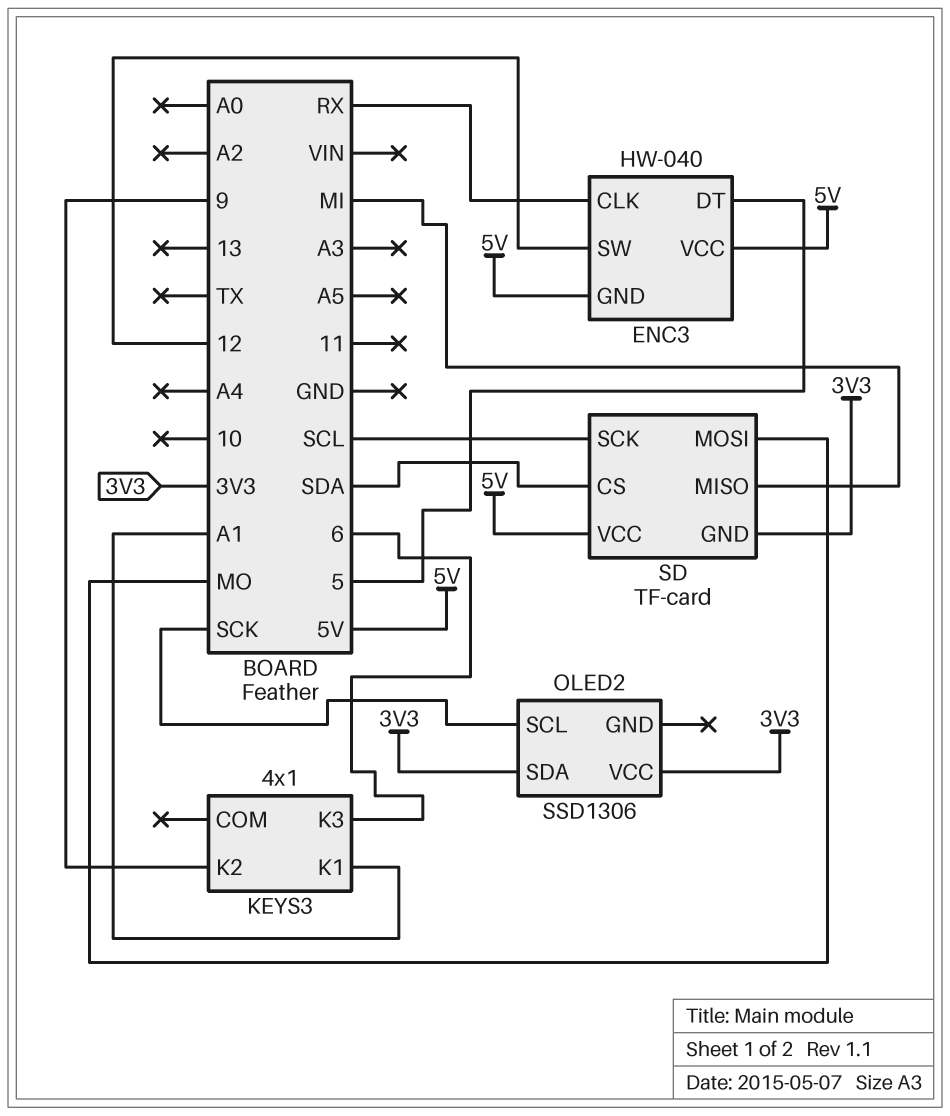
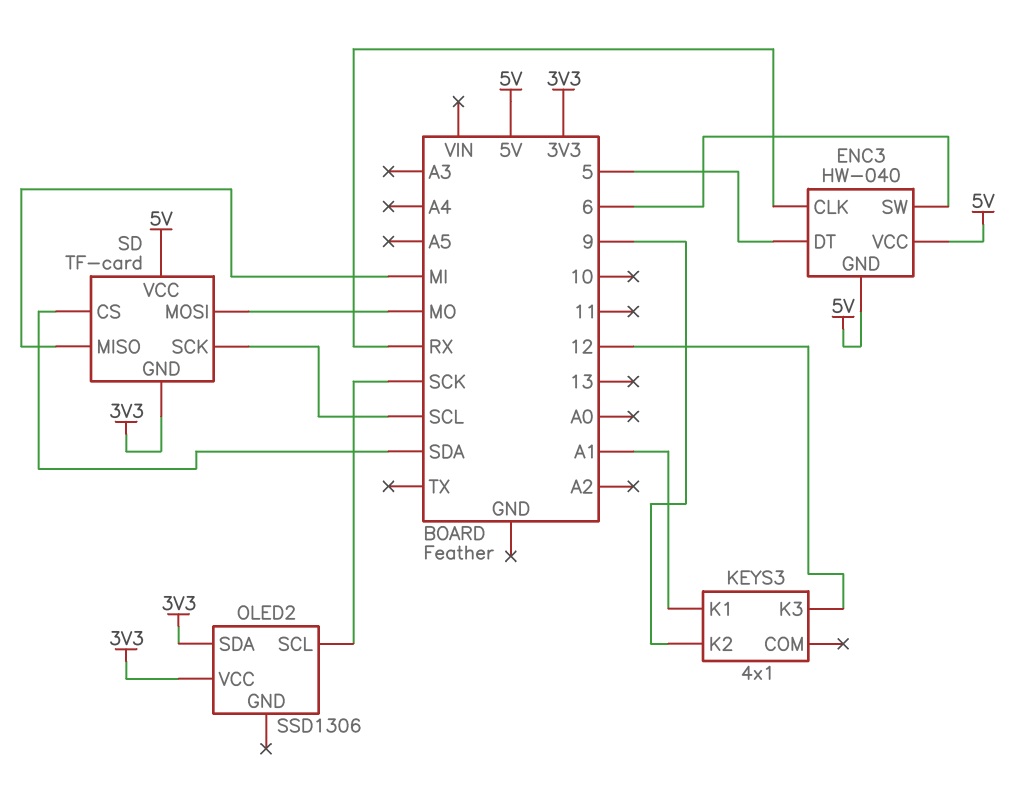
ENC3 pin SW: 12 -> 6
KEYS3 pin K3: 6 -> 12

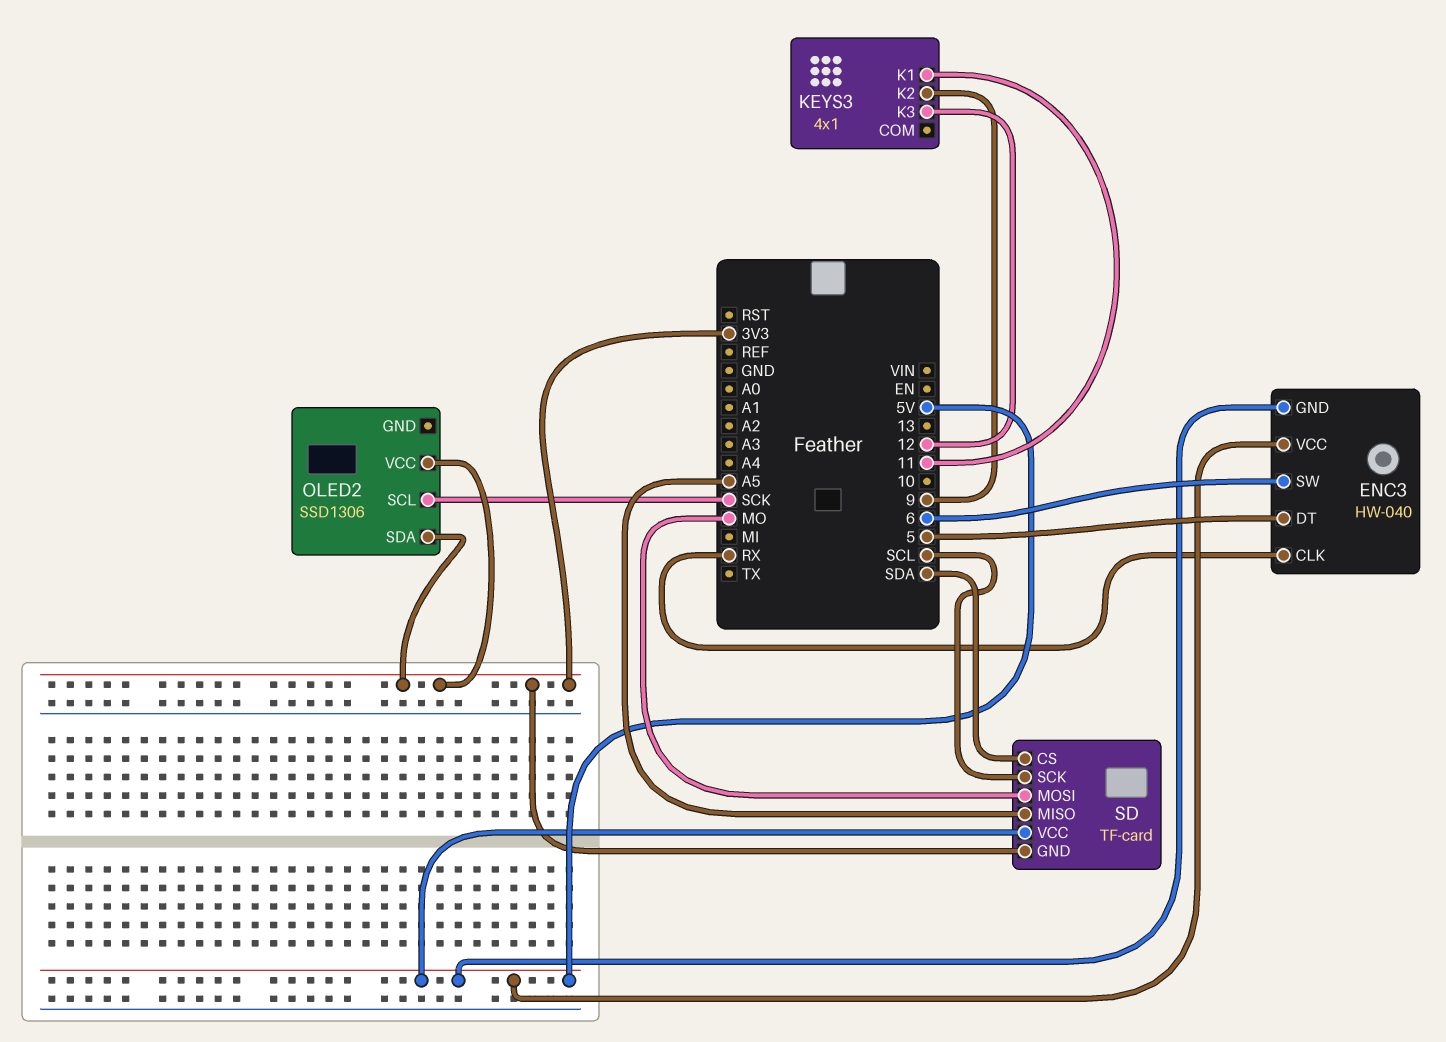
KEYS3 pin K1: A1 -> 11
SD pin MISO: MI -> A5

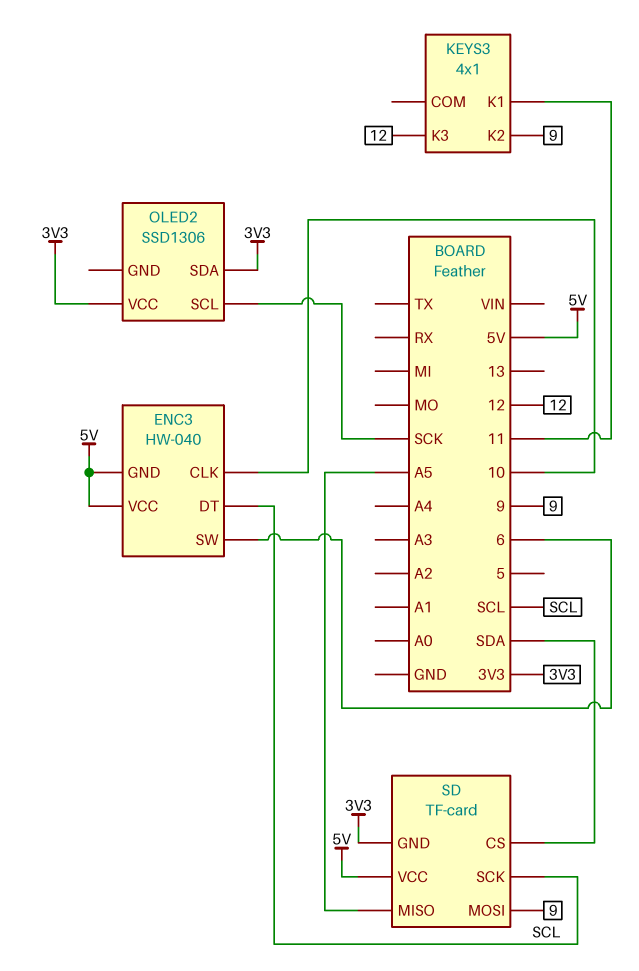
ENC3 pin CLK: RX -> 10
ENC3 pin DT: 5 -> SCL
SD pin MOSI: MO -> 9

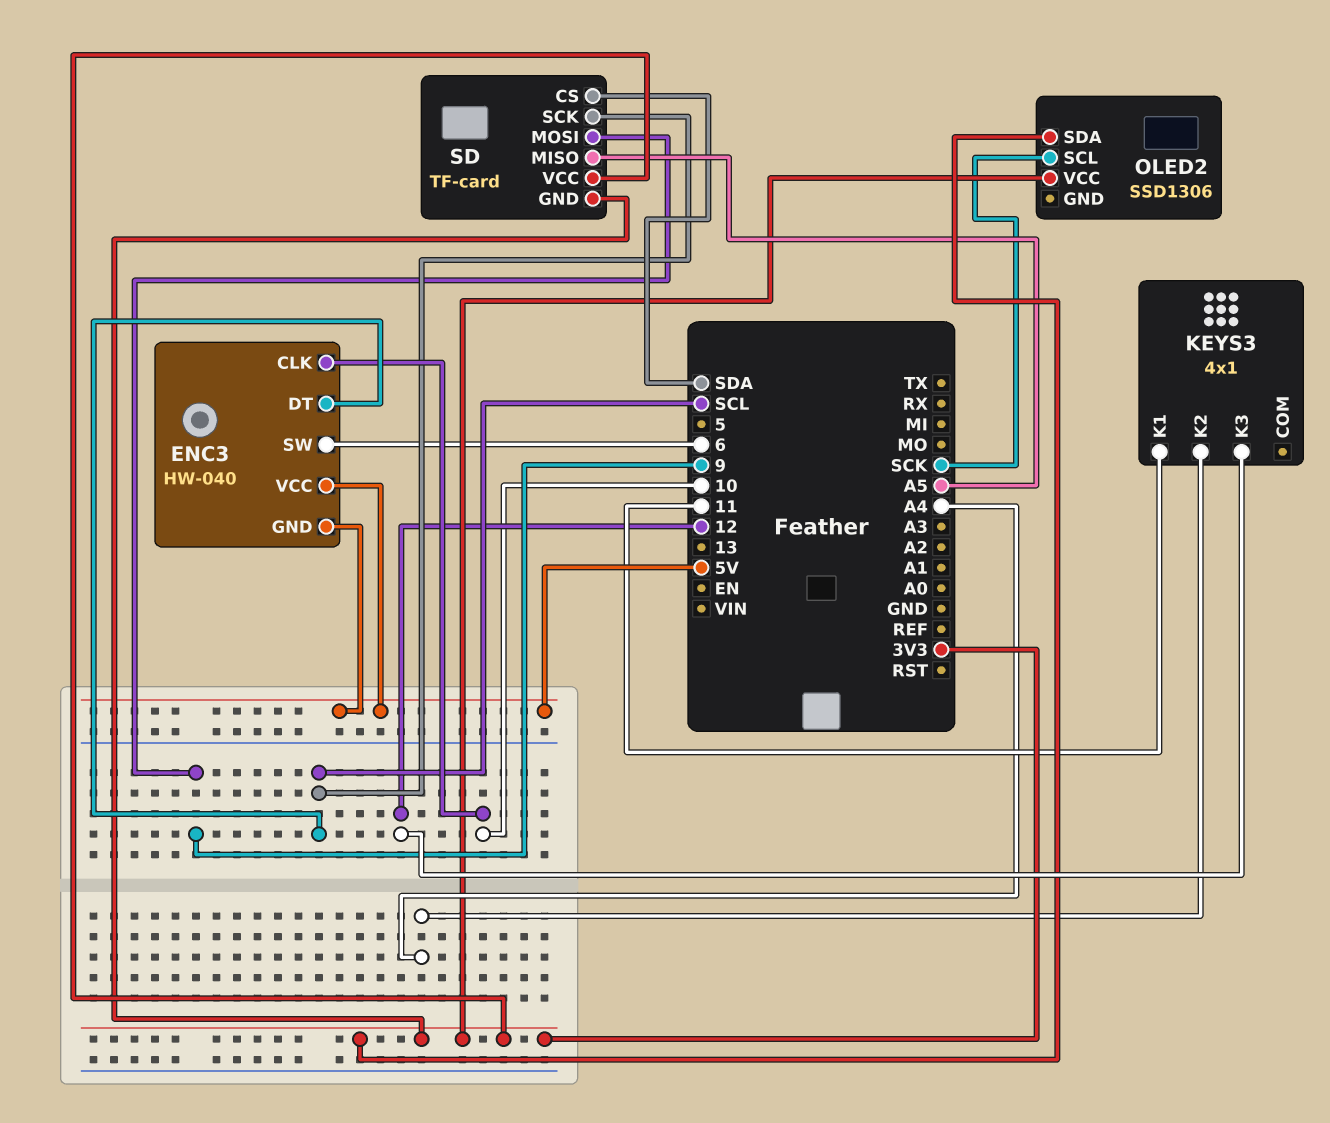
KEYS3 pin K2: 9 -> A4
SD pin VCC: 5V -> 3V3

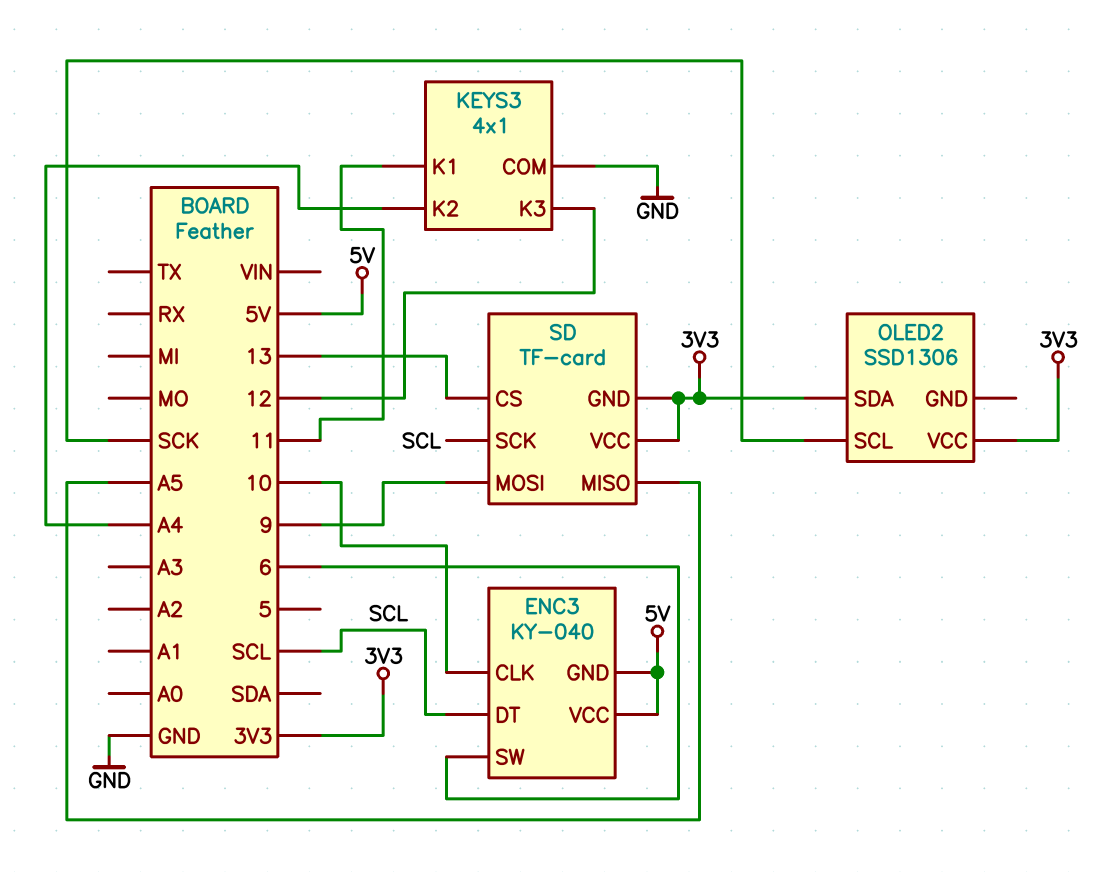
ENC3: HW-040 -> KY-040
KEYS3 pin COM: none -> GND
SD pin CS: SDA -> 13

